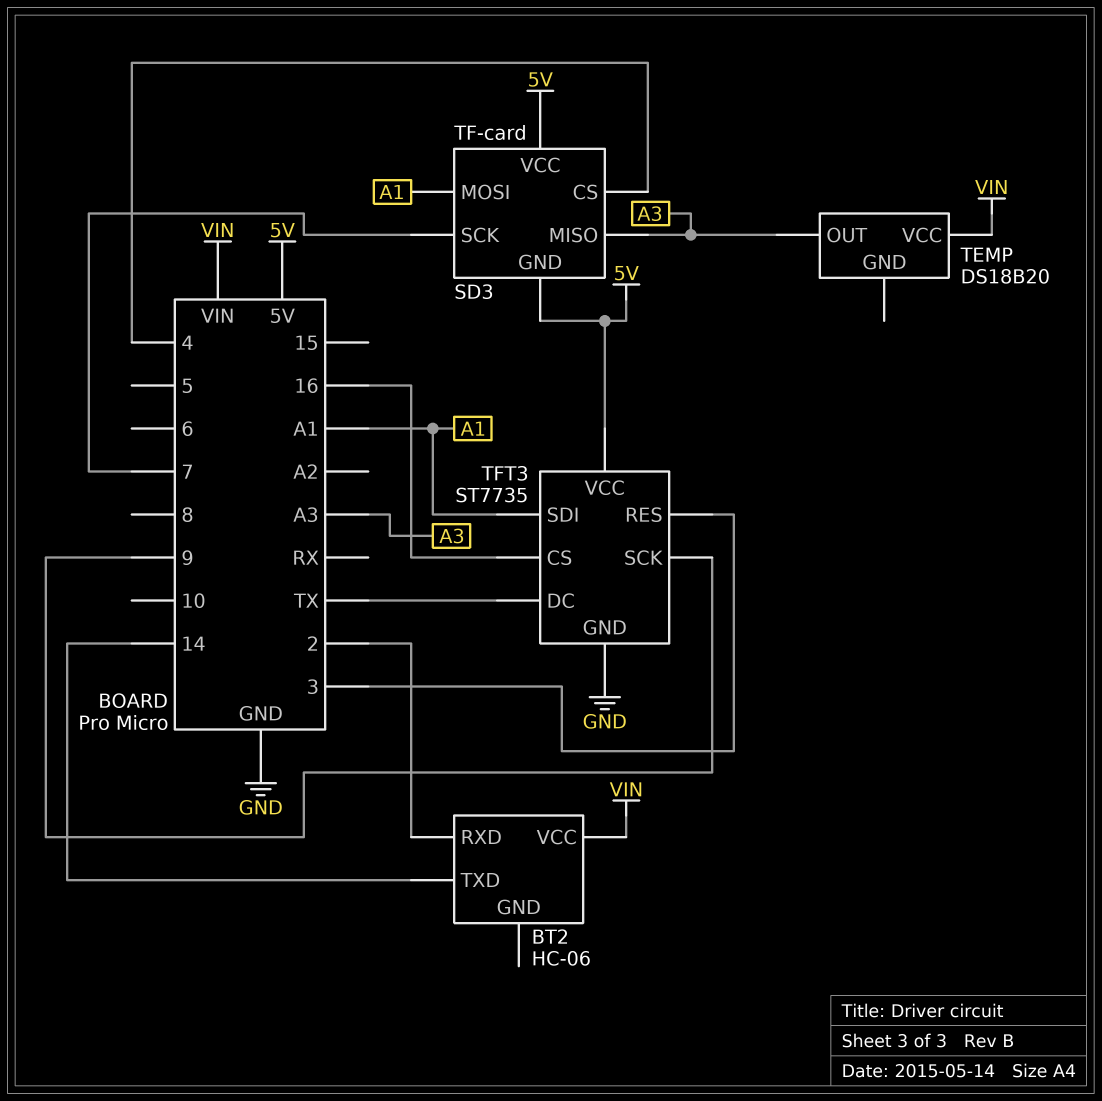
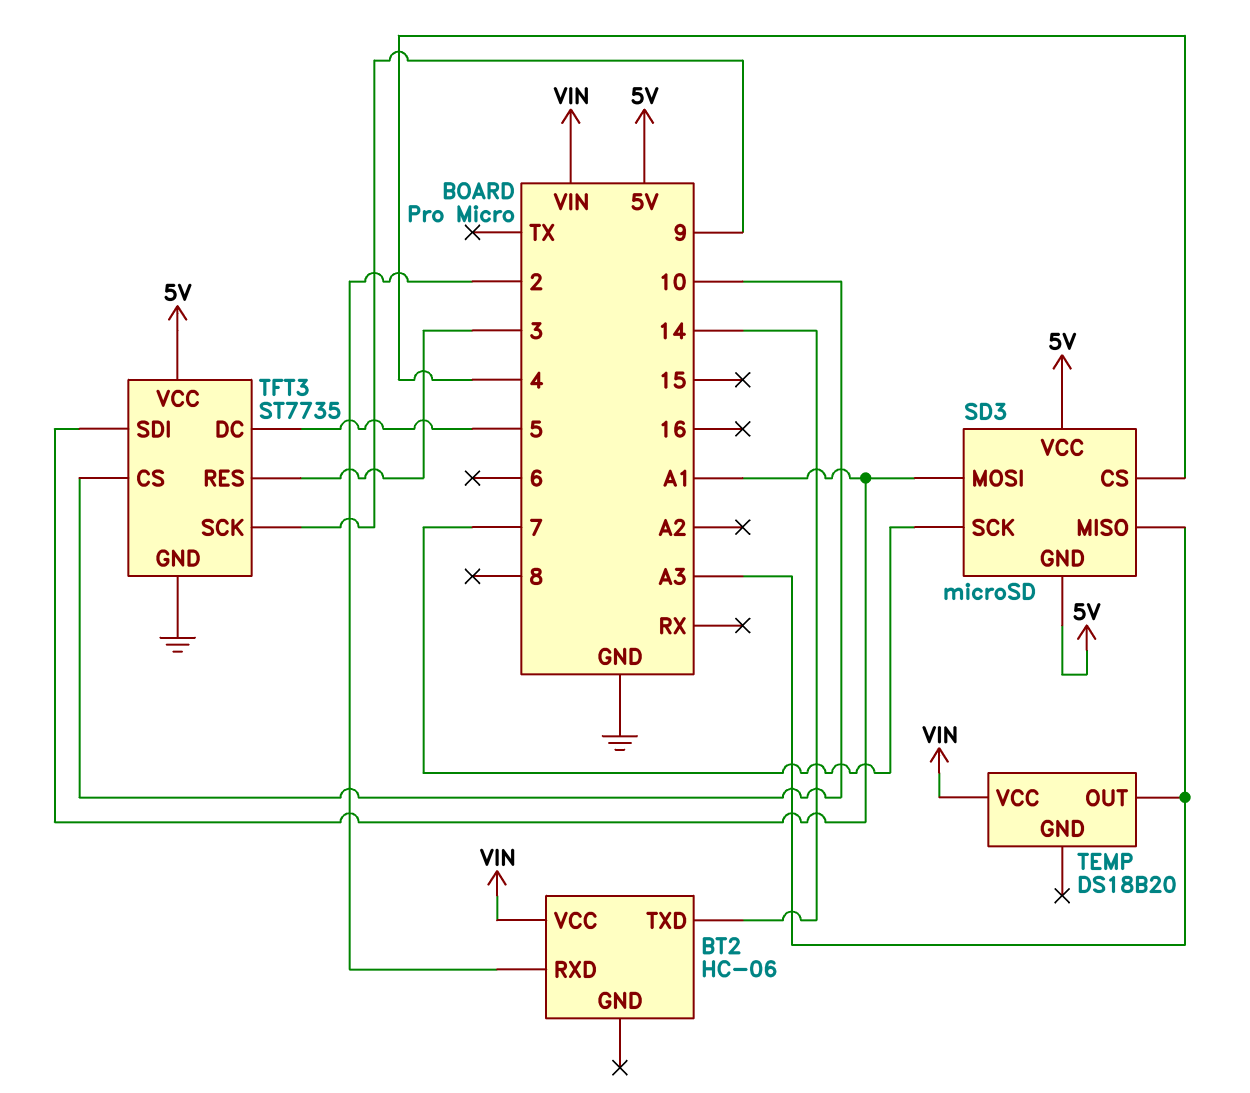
SD3: TF-card -> microSD
TFT3 pin CS: 16 -> 10
TFT3 pin DC: TX -> 5

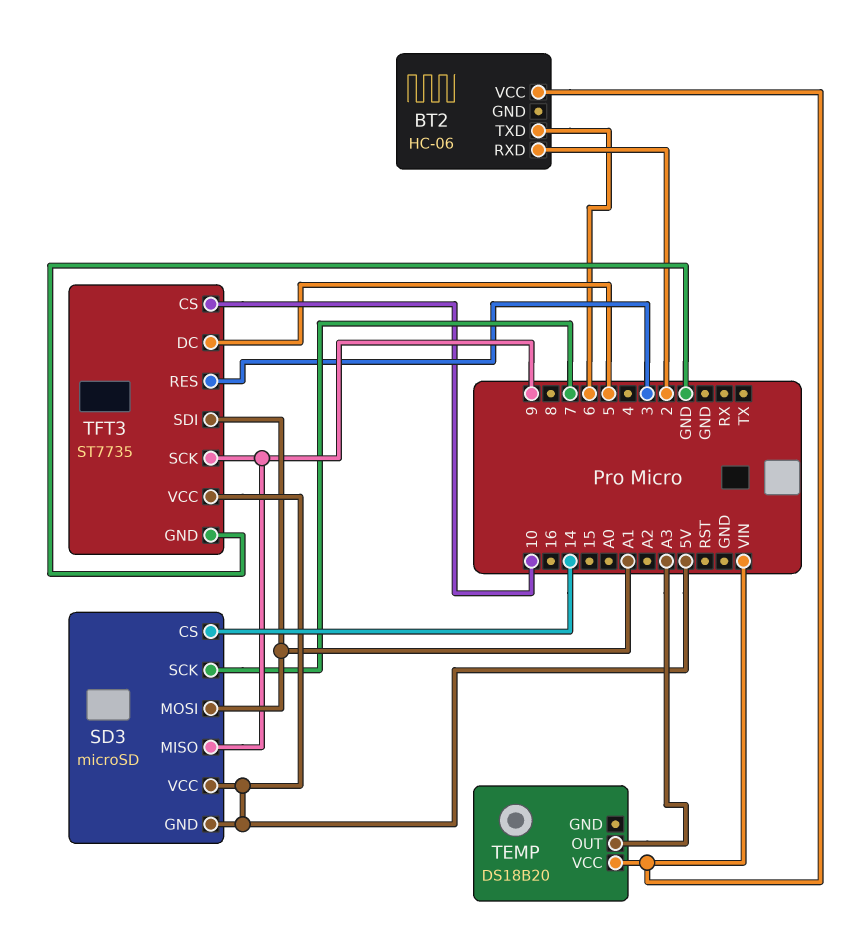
BT2 pin TXD: 14 -> 6
SD3 pin CS: 4 -> 14
SD3 pin MISO: A3 -> 9

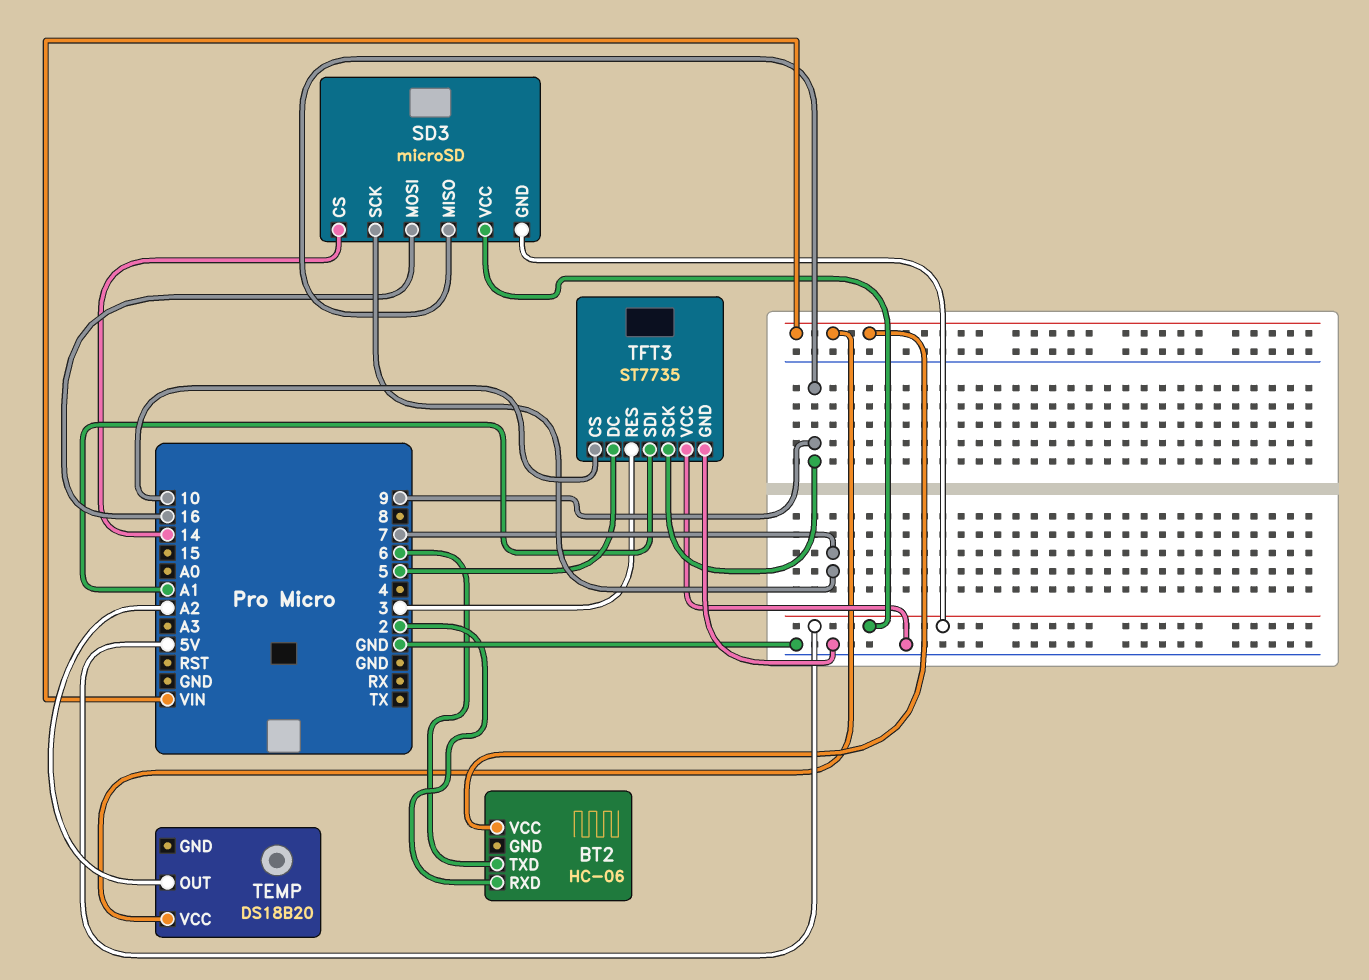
SD3 pin MOSI: A1 -> 16
TEMP pin OUT: A3 -> A2
TFT3 pin VCC: 5V -> GND

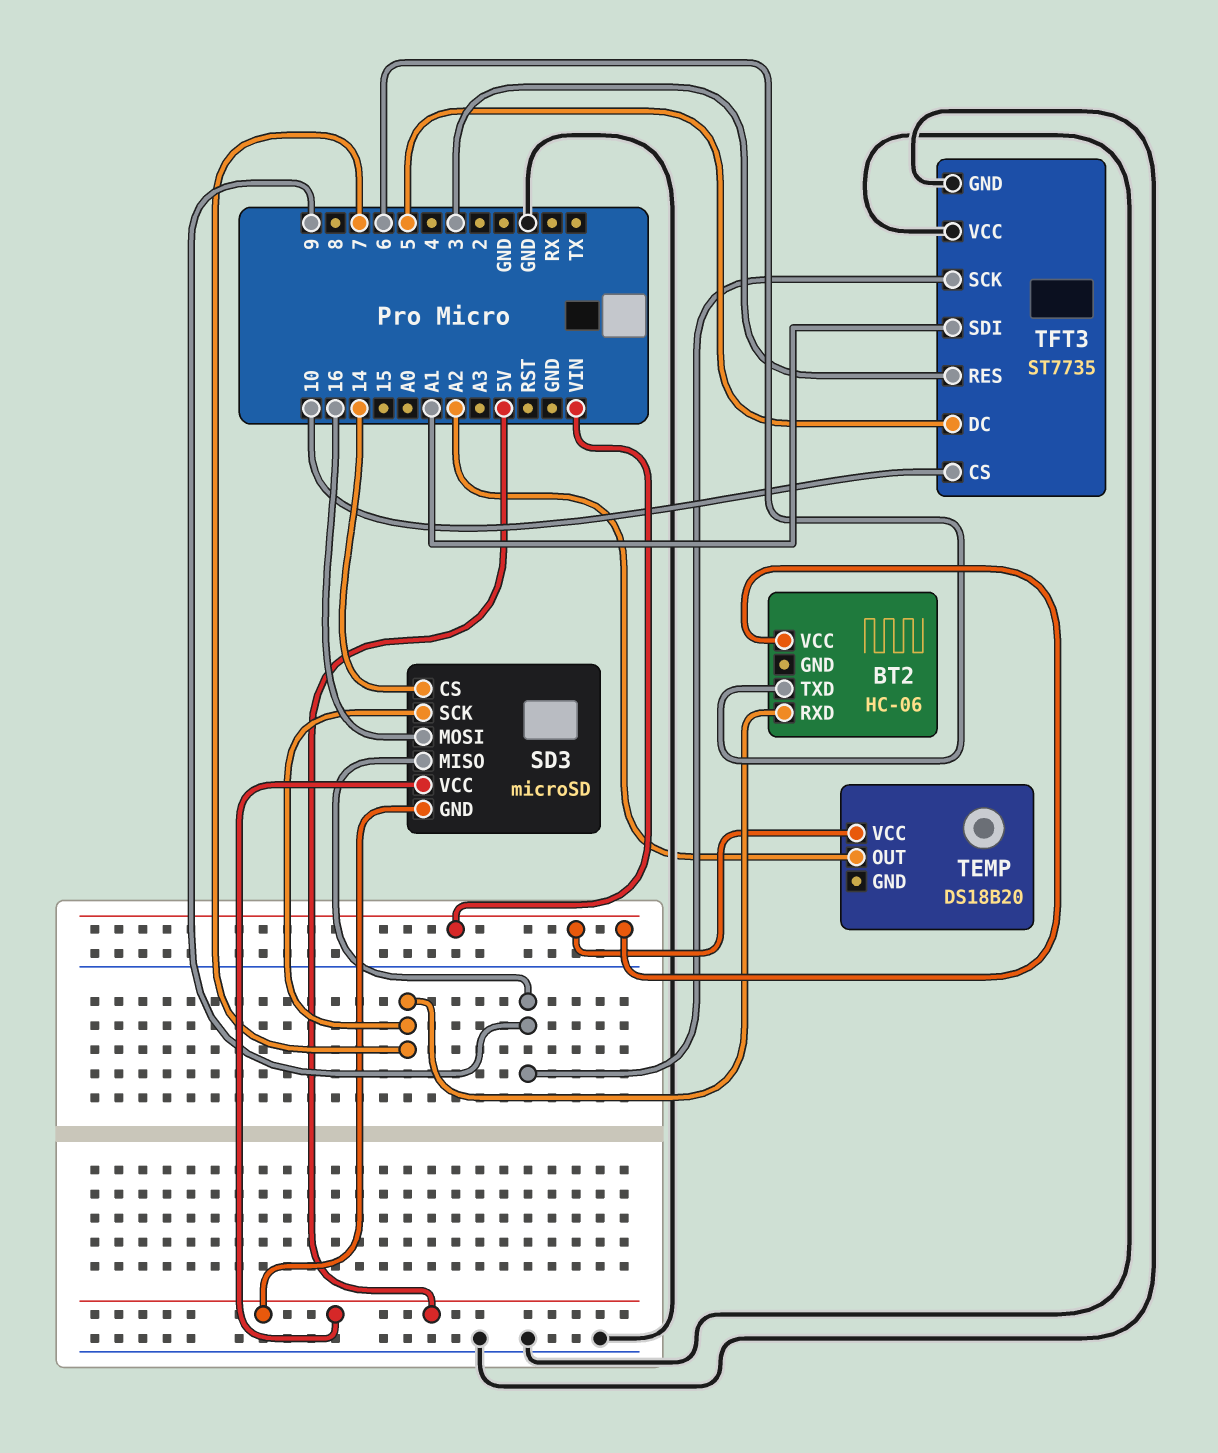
BT2 pin RXD: 2 -> 7

